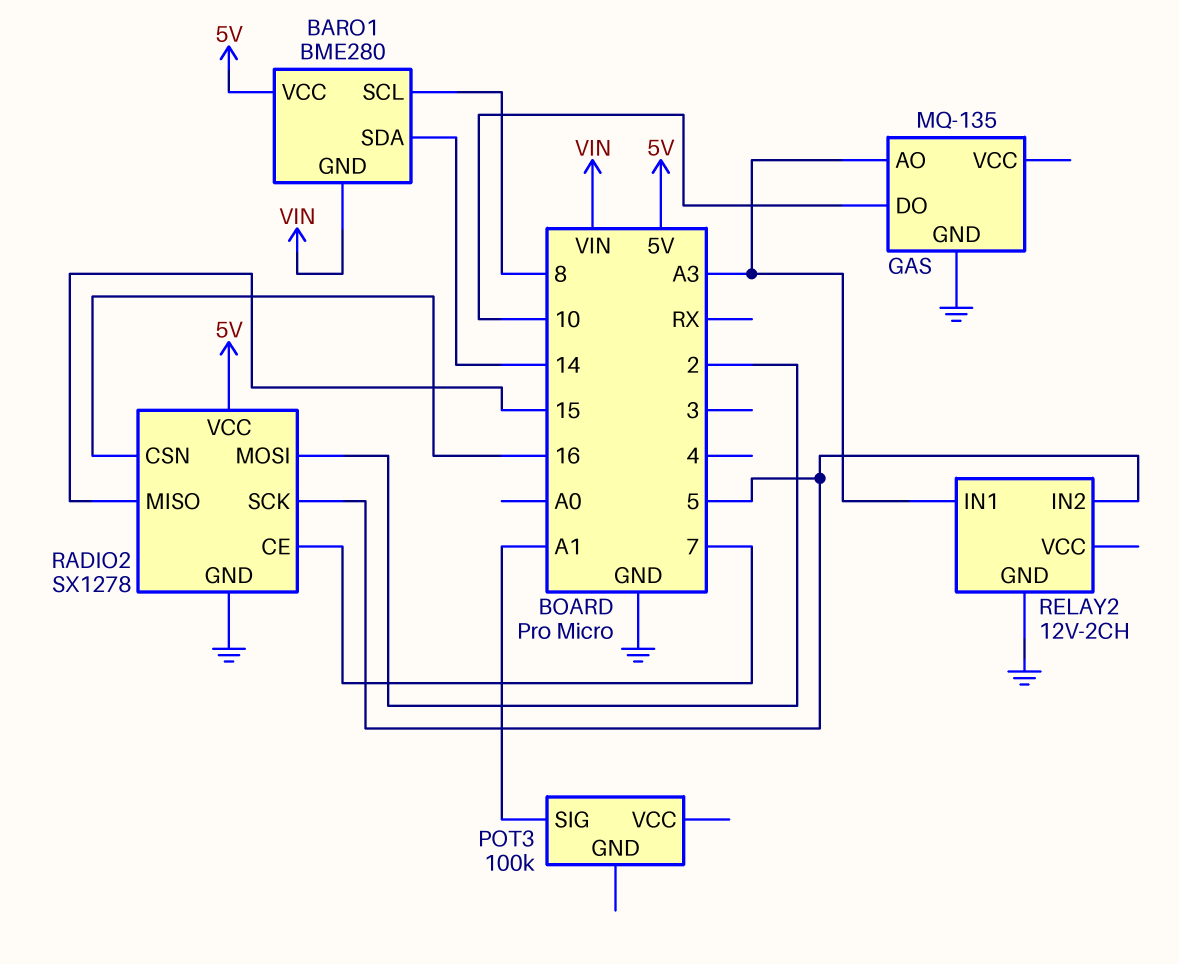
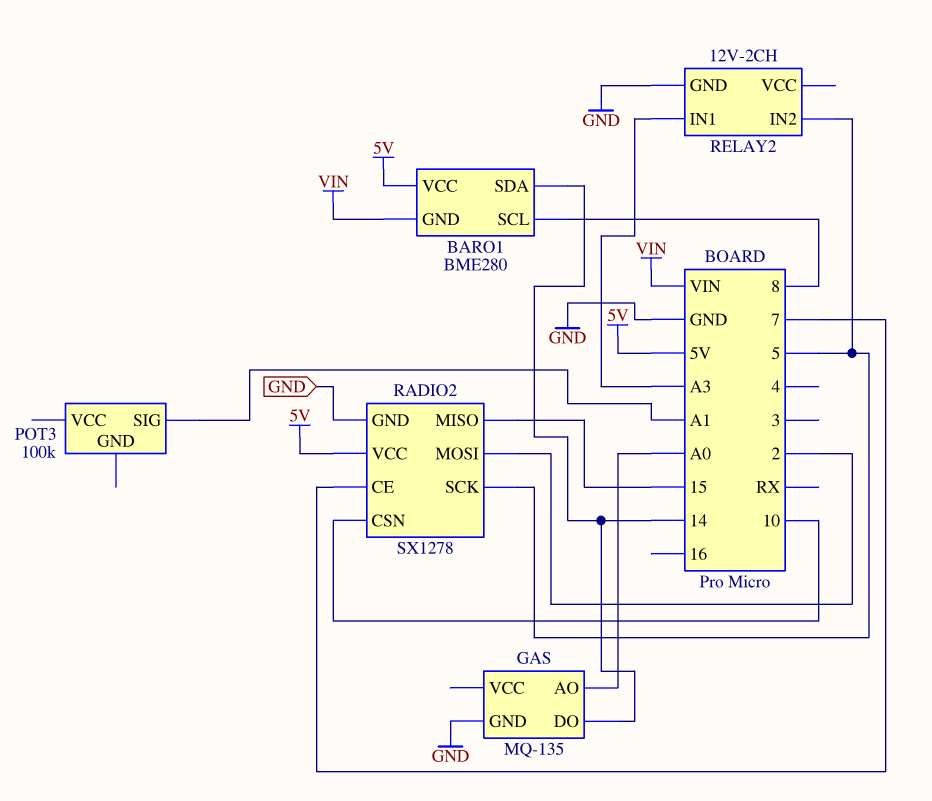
GAS pin AO: A3 -> A0
GAS pin DO: 10 -> 14
RADIO2 pin CSN: 16 -> 10

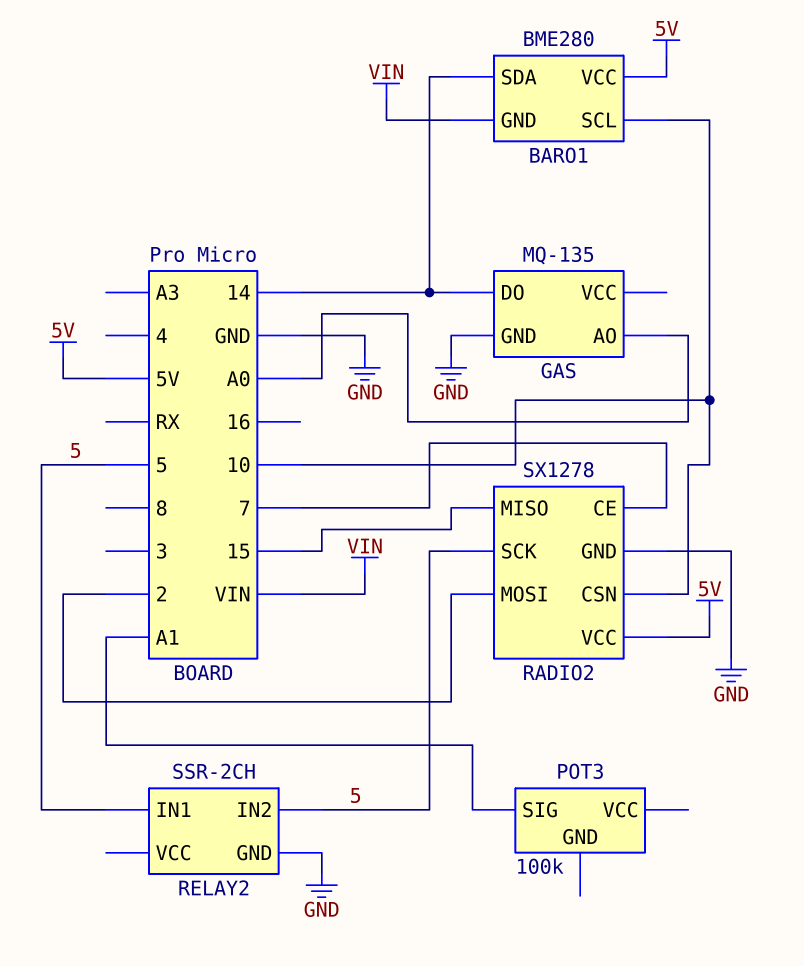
BARO1 pin SCL: 8 -> 10
RELAY2: 12V-2CH -> SSR-2CH
RELAY2 pin IN1: A3 -> 5

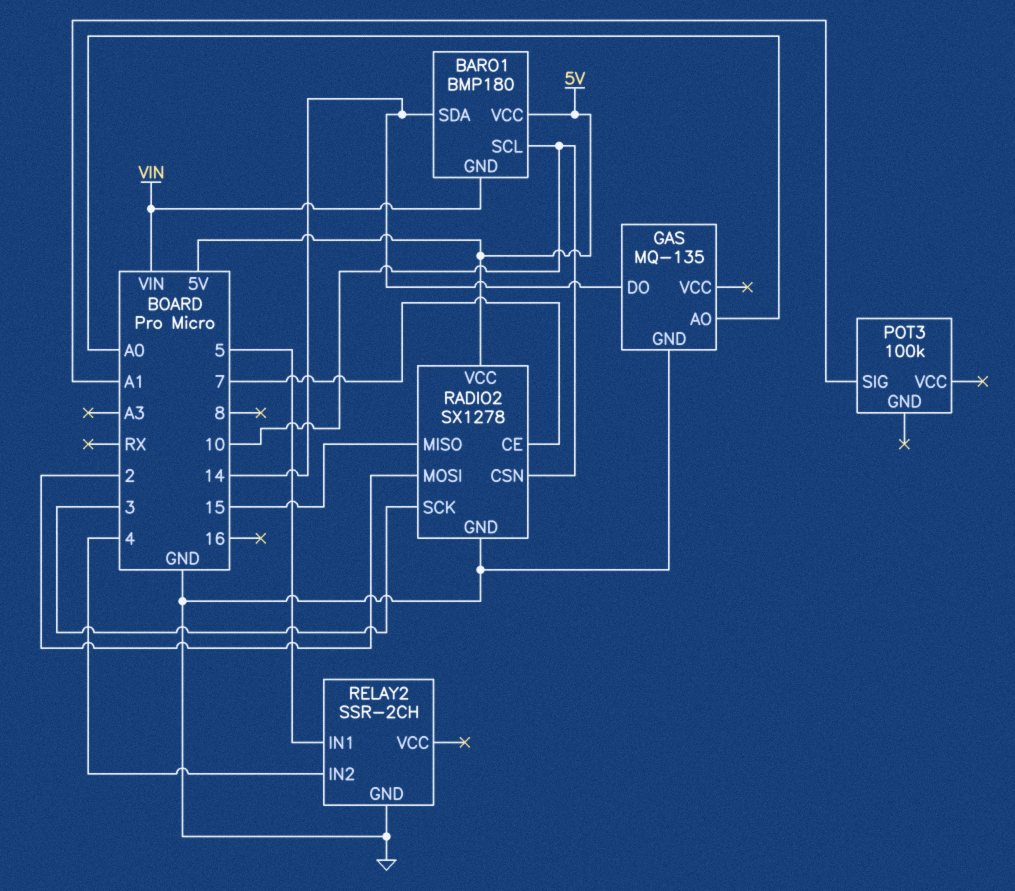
BARO1: BME280 -> BMP180
RADIO2 pin SCK: 5 -> 3
RELAY2 pin IN2: 5 -> 4

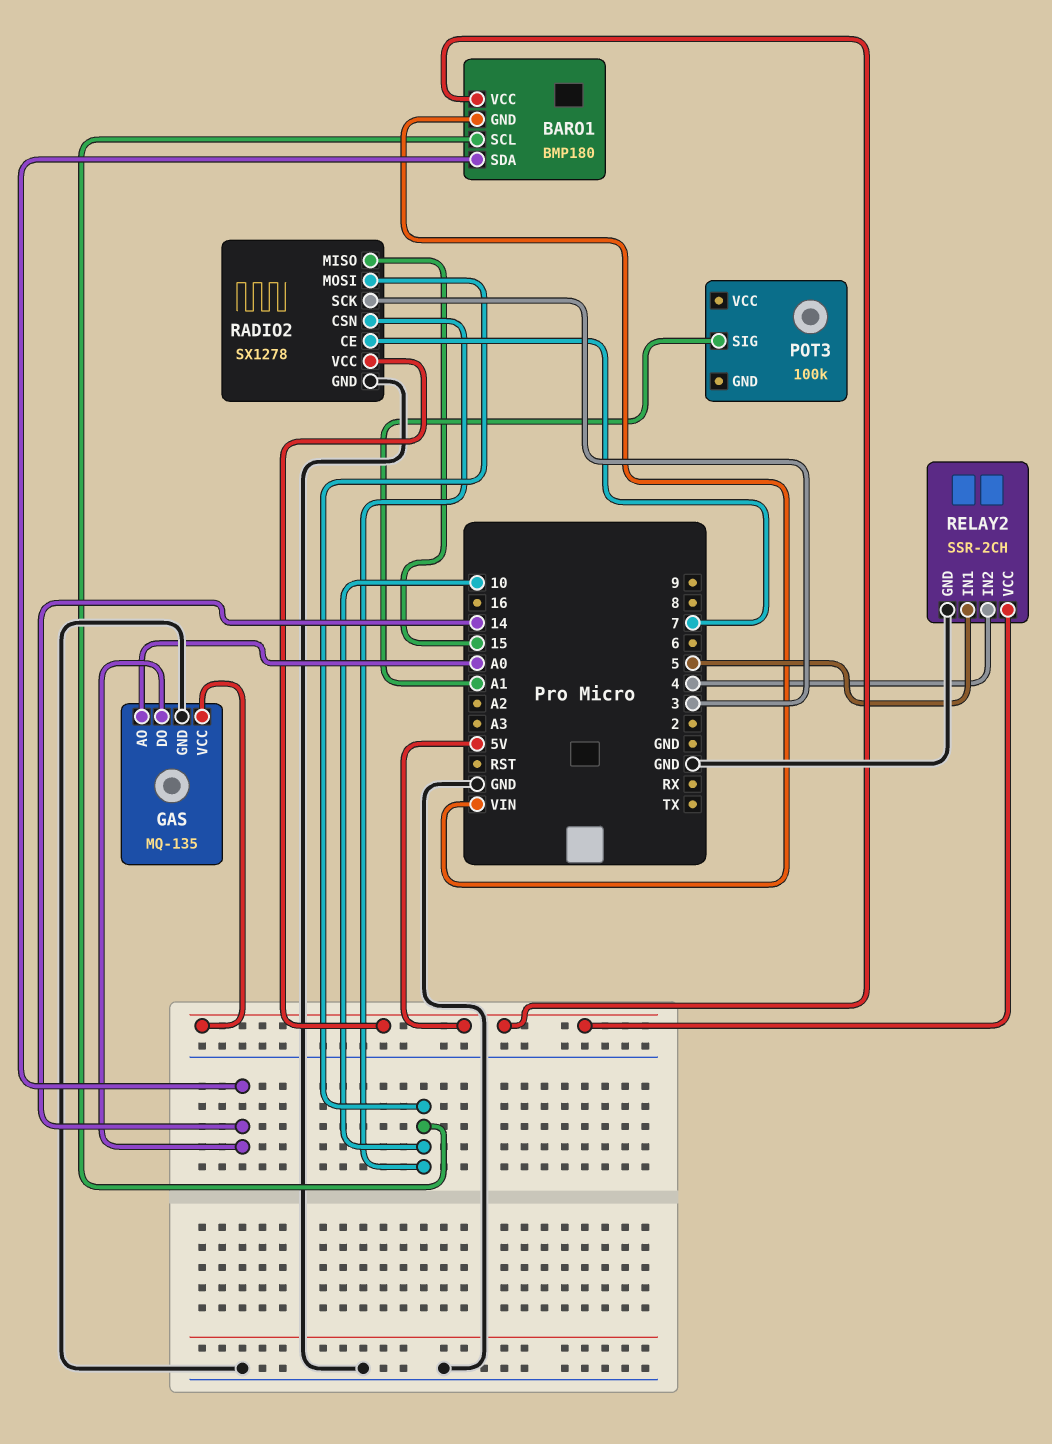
GAS pin VCC: none -> 5V
RADIO2 pin MOSI: 2 -> 10
RELAY2 pin VCC: none -> 5V

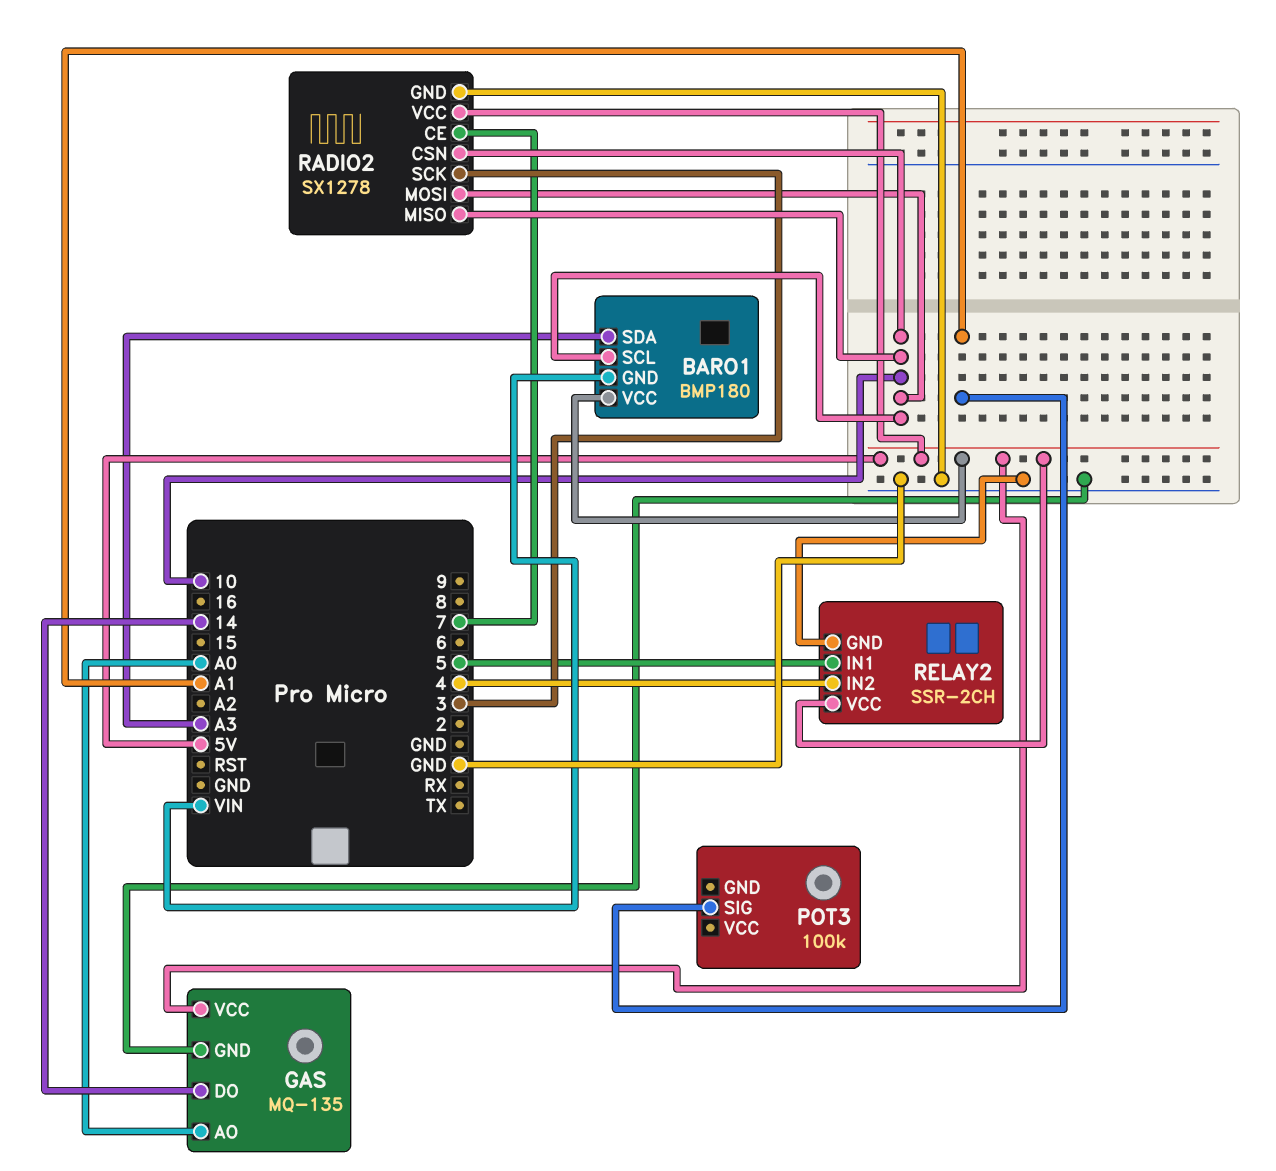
BARO1 pin SDA: 14 -> A3
RADIO2 pin MISO: 15 -> 10

